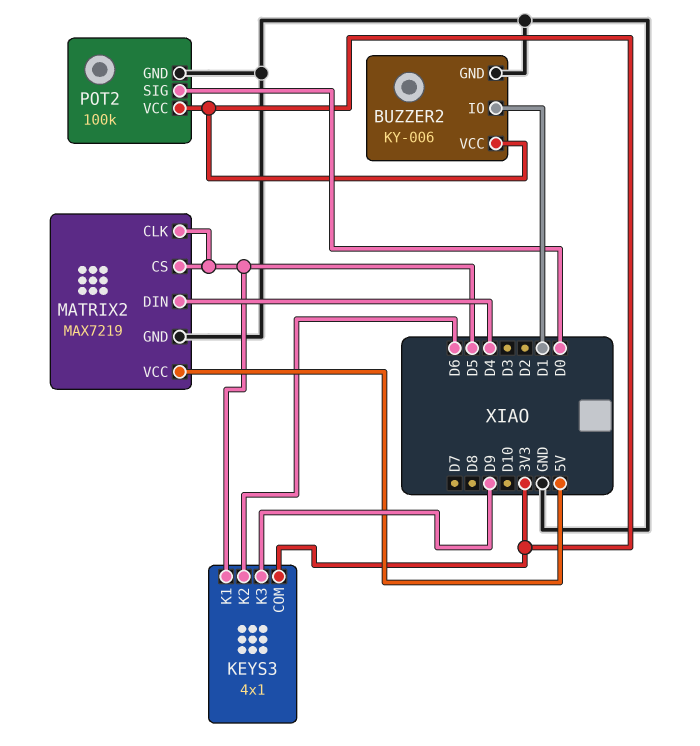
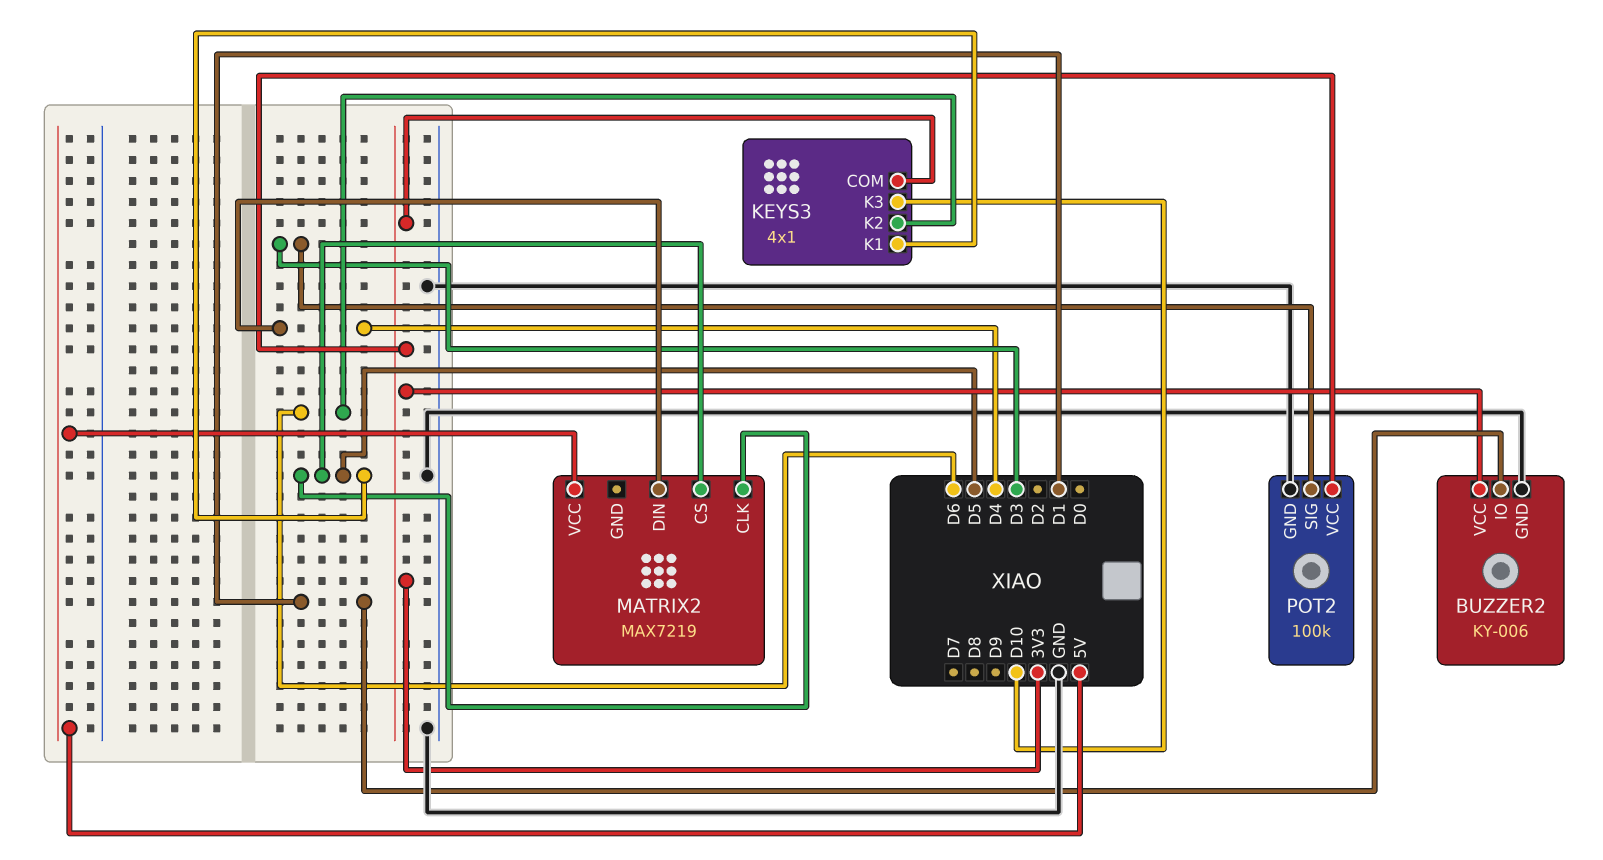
KEYS3 pin K3: D9 -> D10
MATRIX2 pin GND: GND -> none
POT2 pin SIG: D0 -> D3

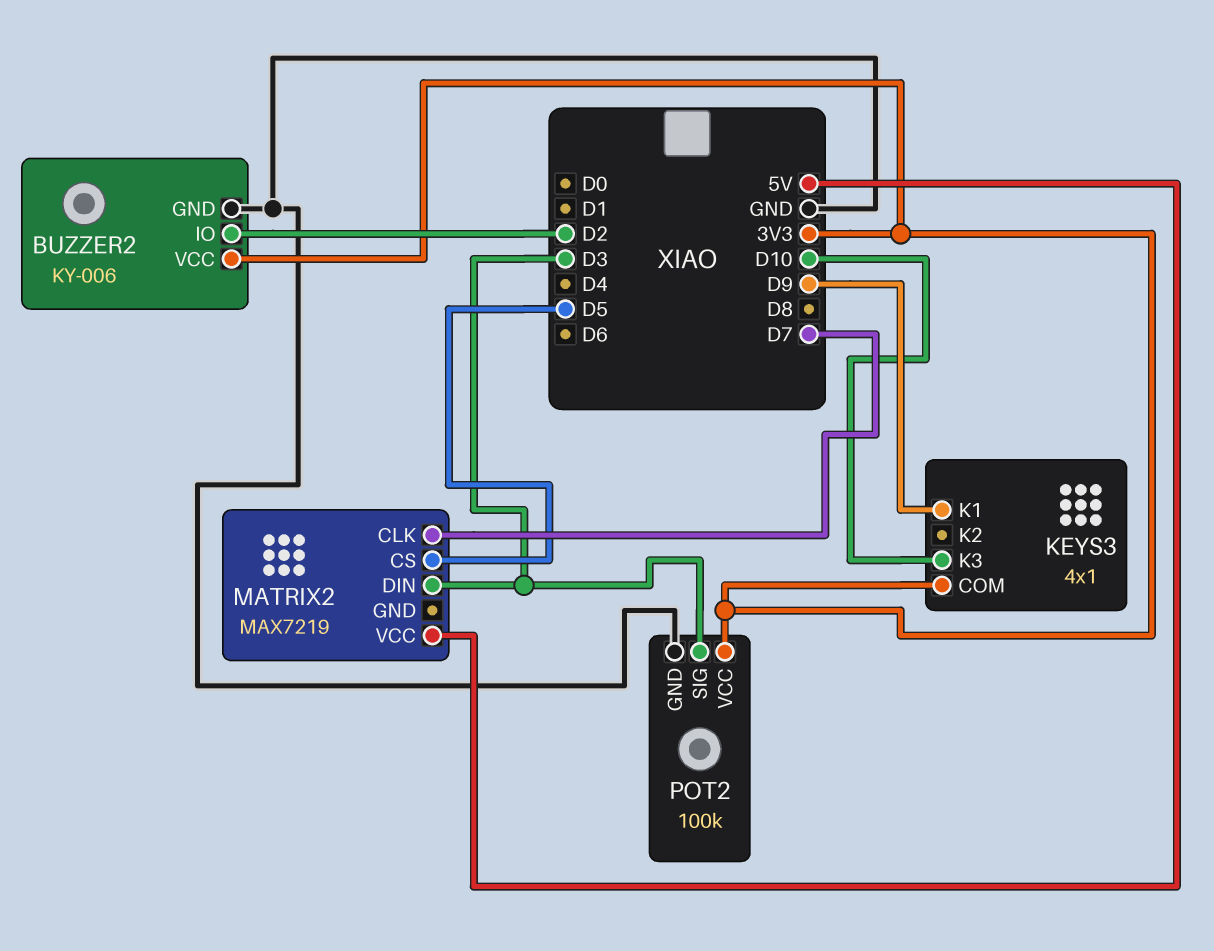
BUZZER2 pin IO: D1 -> D2
KEYS3 pin K1: D5 -> D9
KEYS3 pin K2: D6 -> none
MATRIX2 pin CLK: D5 -> D7
MATRIX2 pin DIN: D4 -> D3

